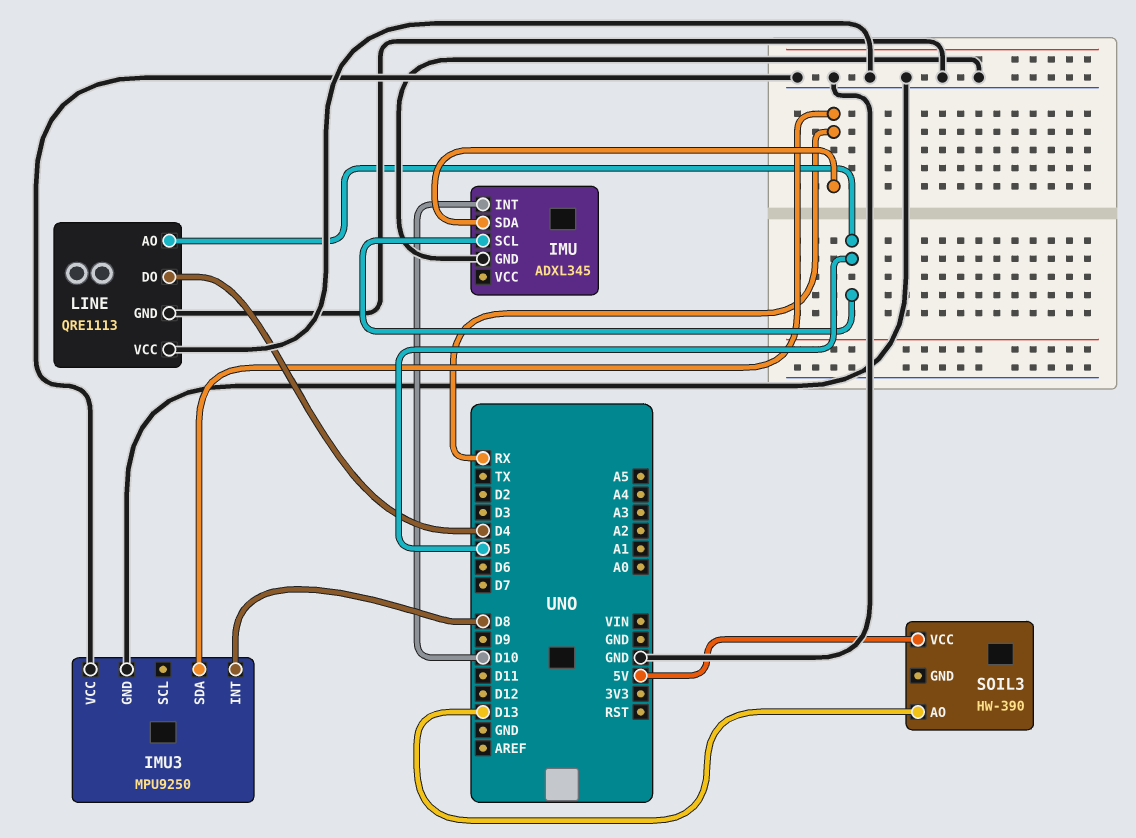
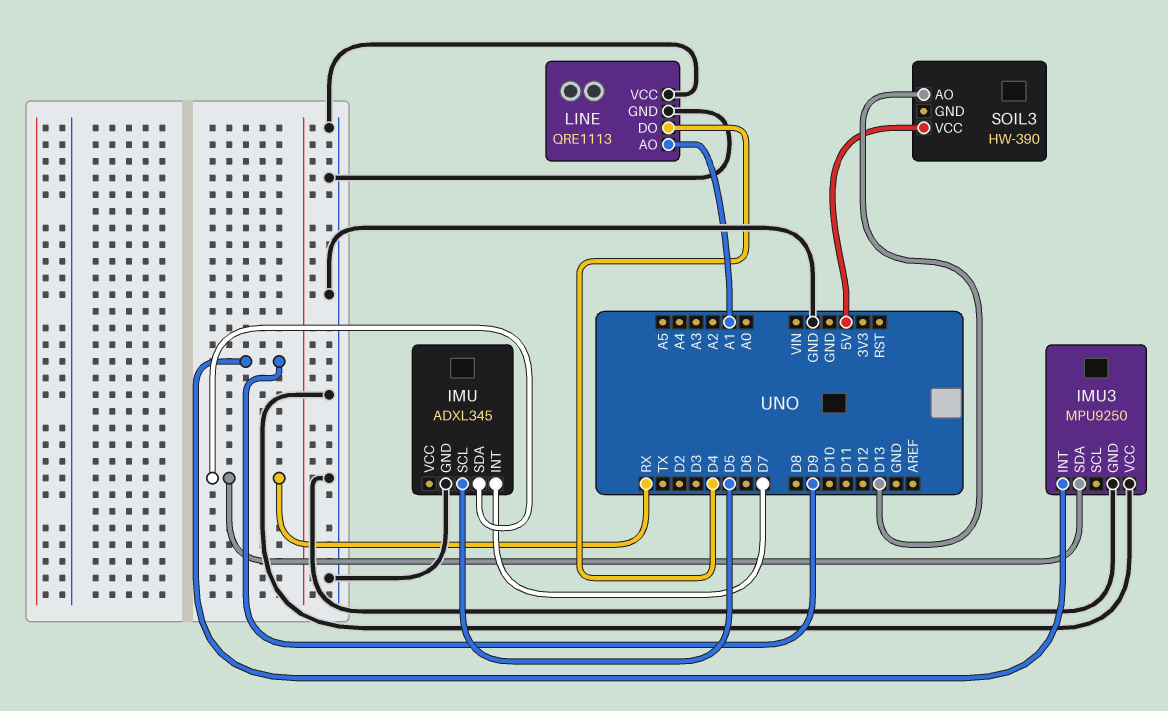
IMU pin INT: D10 -> D7
IMU3 pin INT: D8 -> D9
LINE pin AO: D5 -> A1

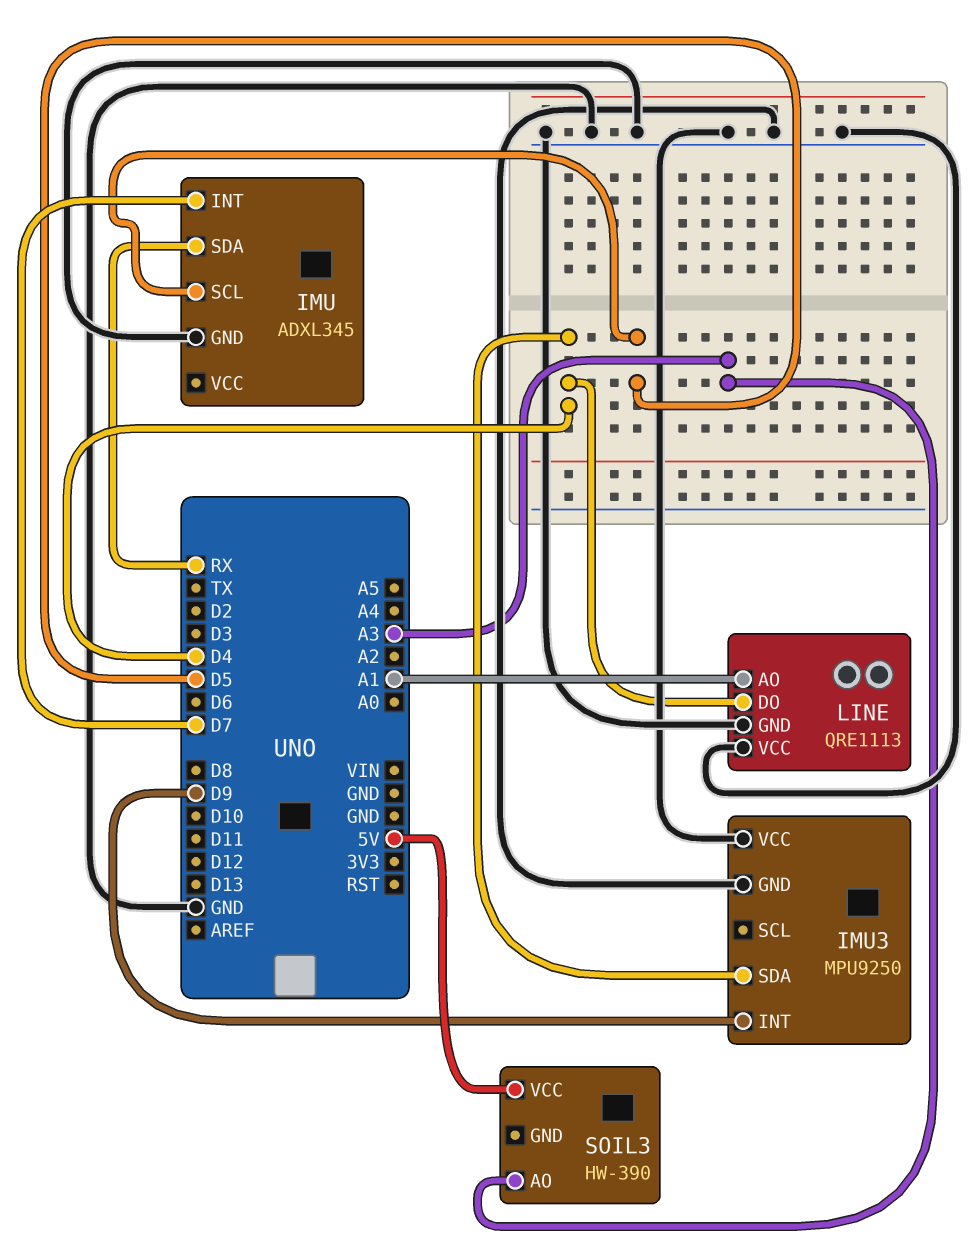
IMU3 pin SDA: RX -> D4
SOIL3 pin AO: D13 -> A3

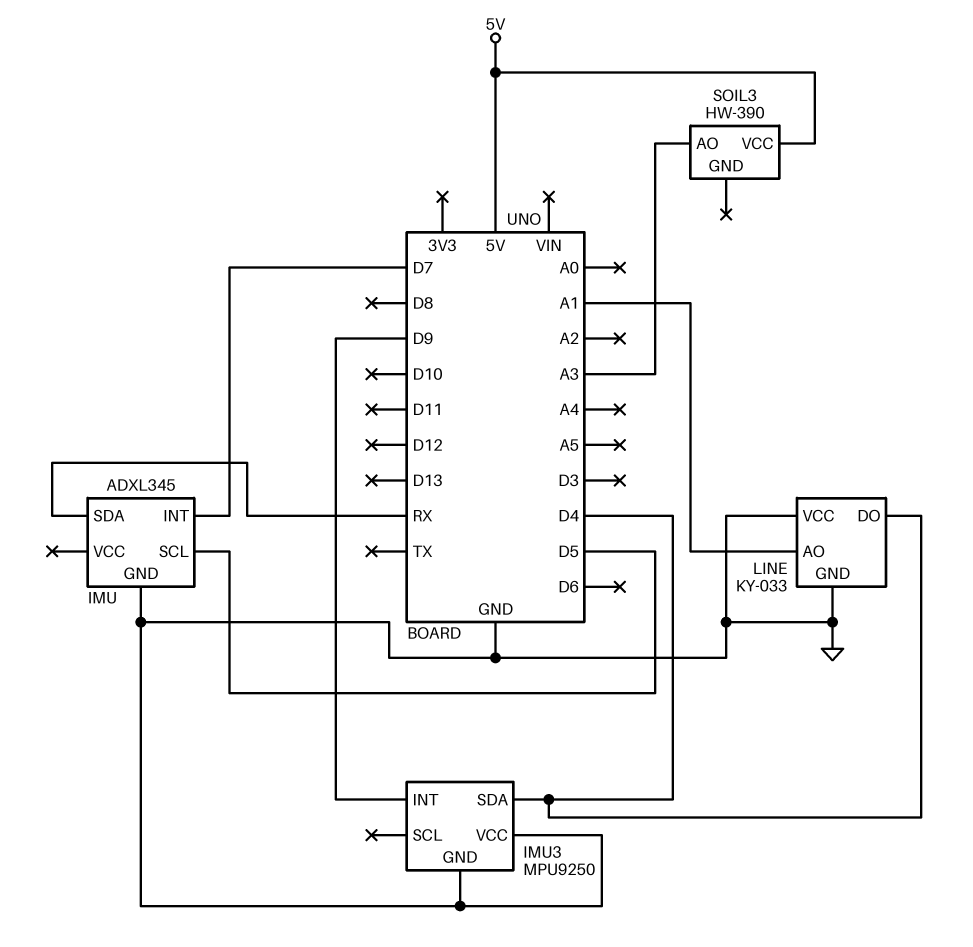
LINE: QRE1113 -> KY-033

